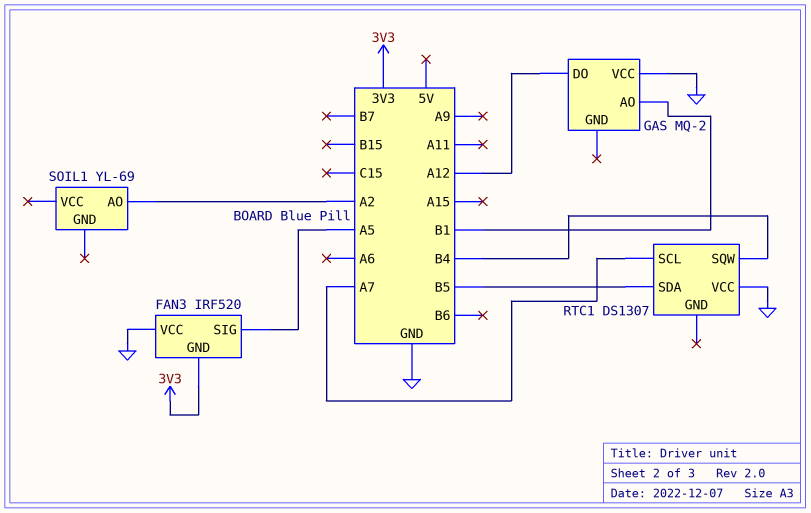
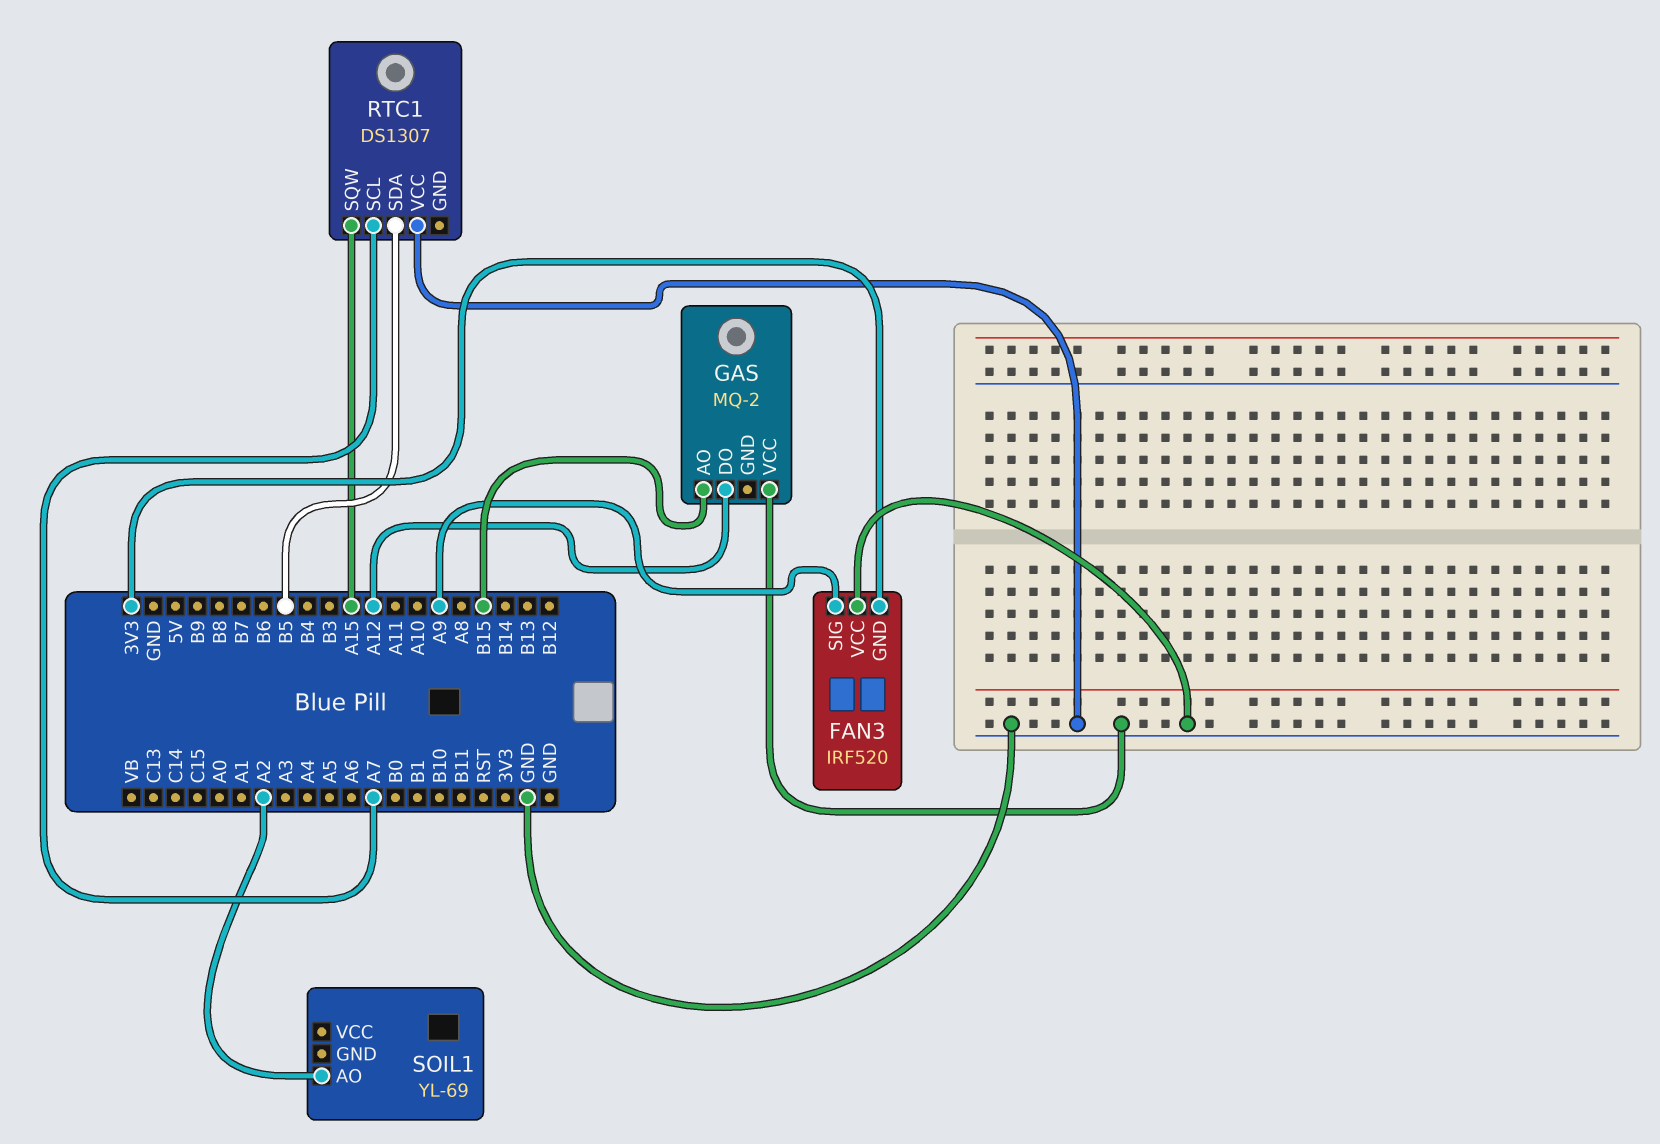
FAN3 pin SIG: A5 -> A9
GAS pin AO: B1 -> B15
RTC1 pin SQW: B4 -> A15

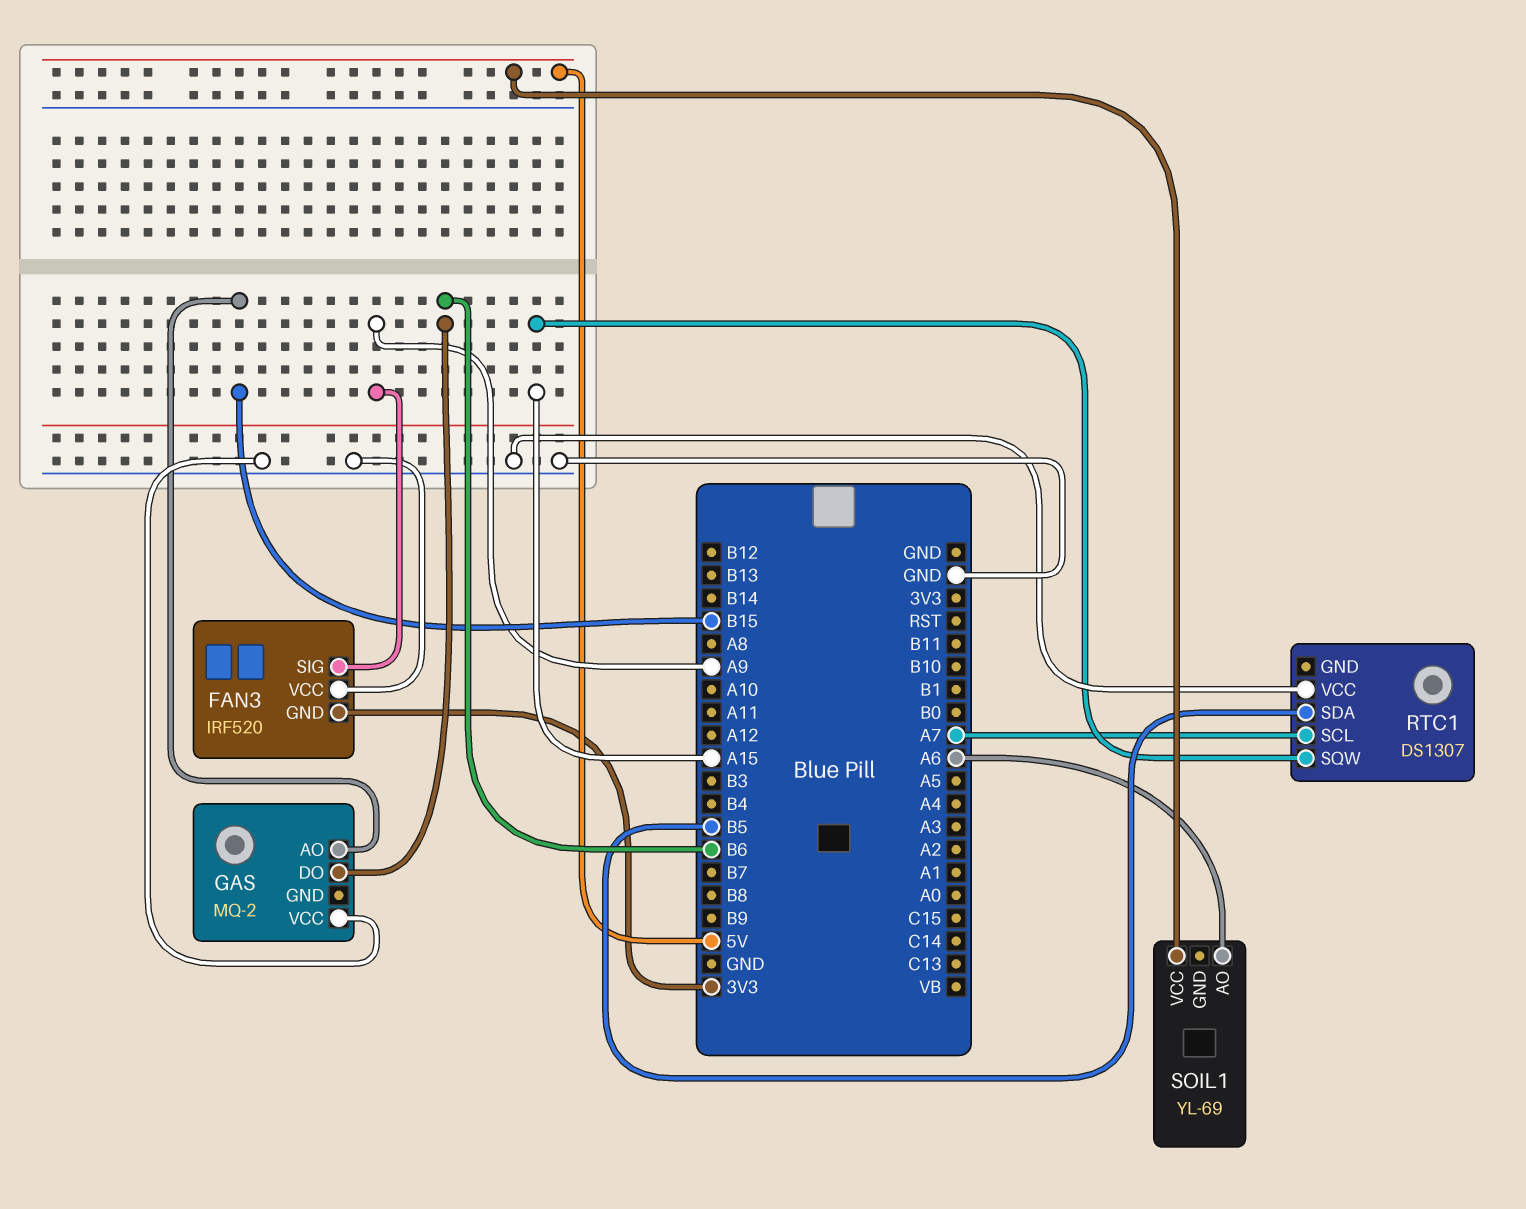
GAS pin DO: A12 -> B6
SOIL1 pin AO: A2 -> A6
SOIL1 pin VCC: none -> 5V

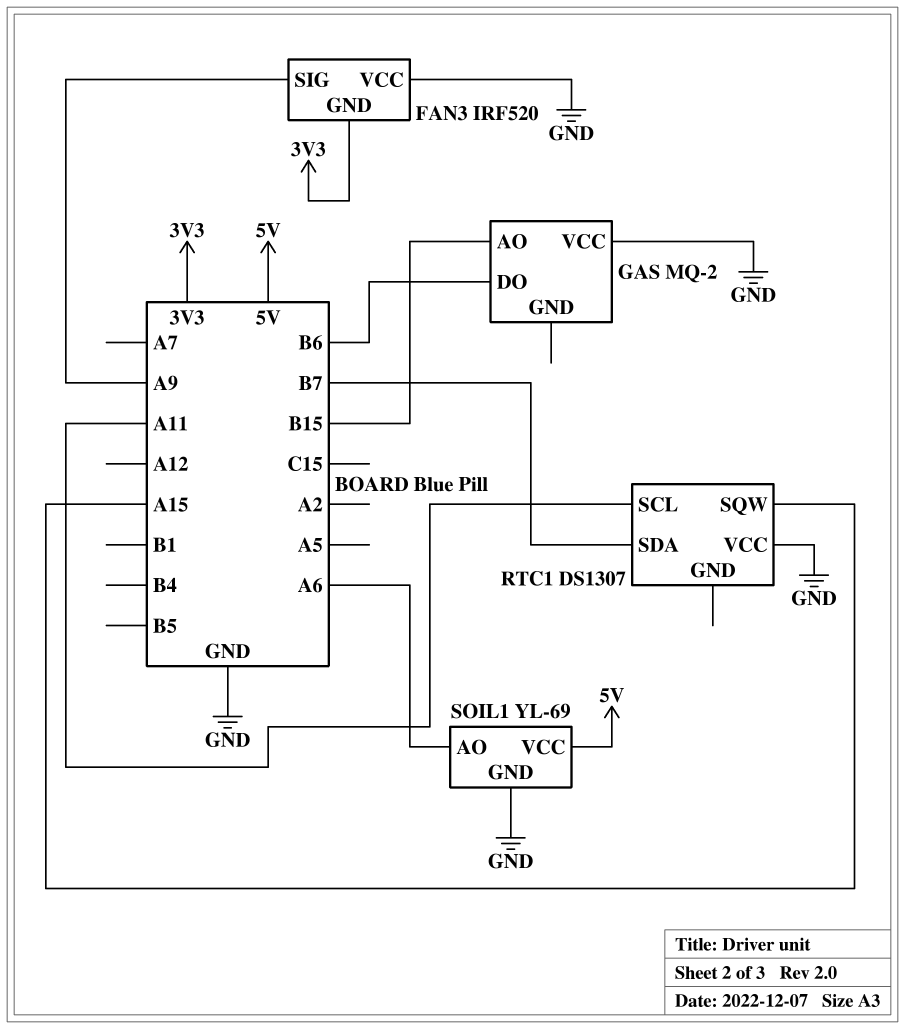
RTC1 pin SCL: A7 -> A11
RTC1 pin SDA: B5 -> B7
SOIL1 pin GND: none -> GND

